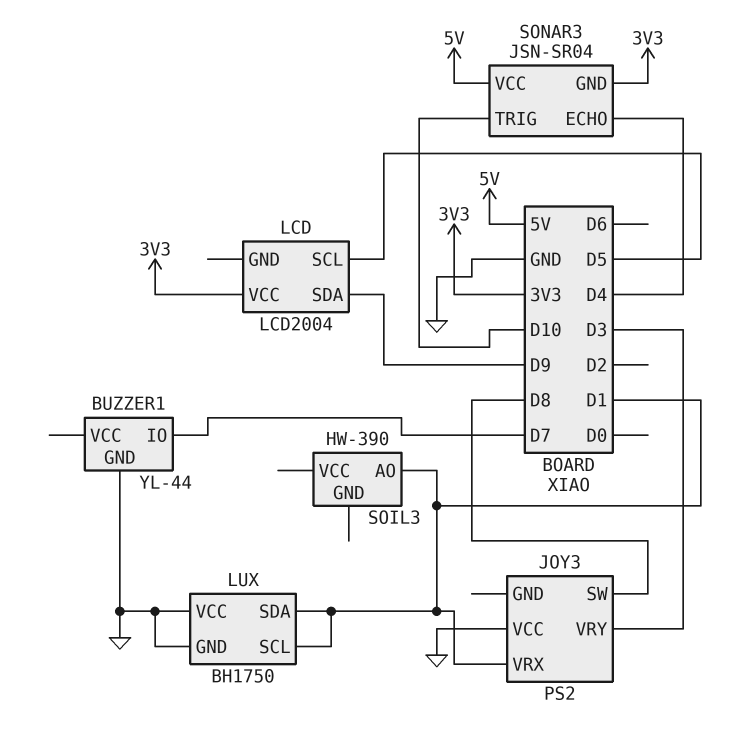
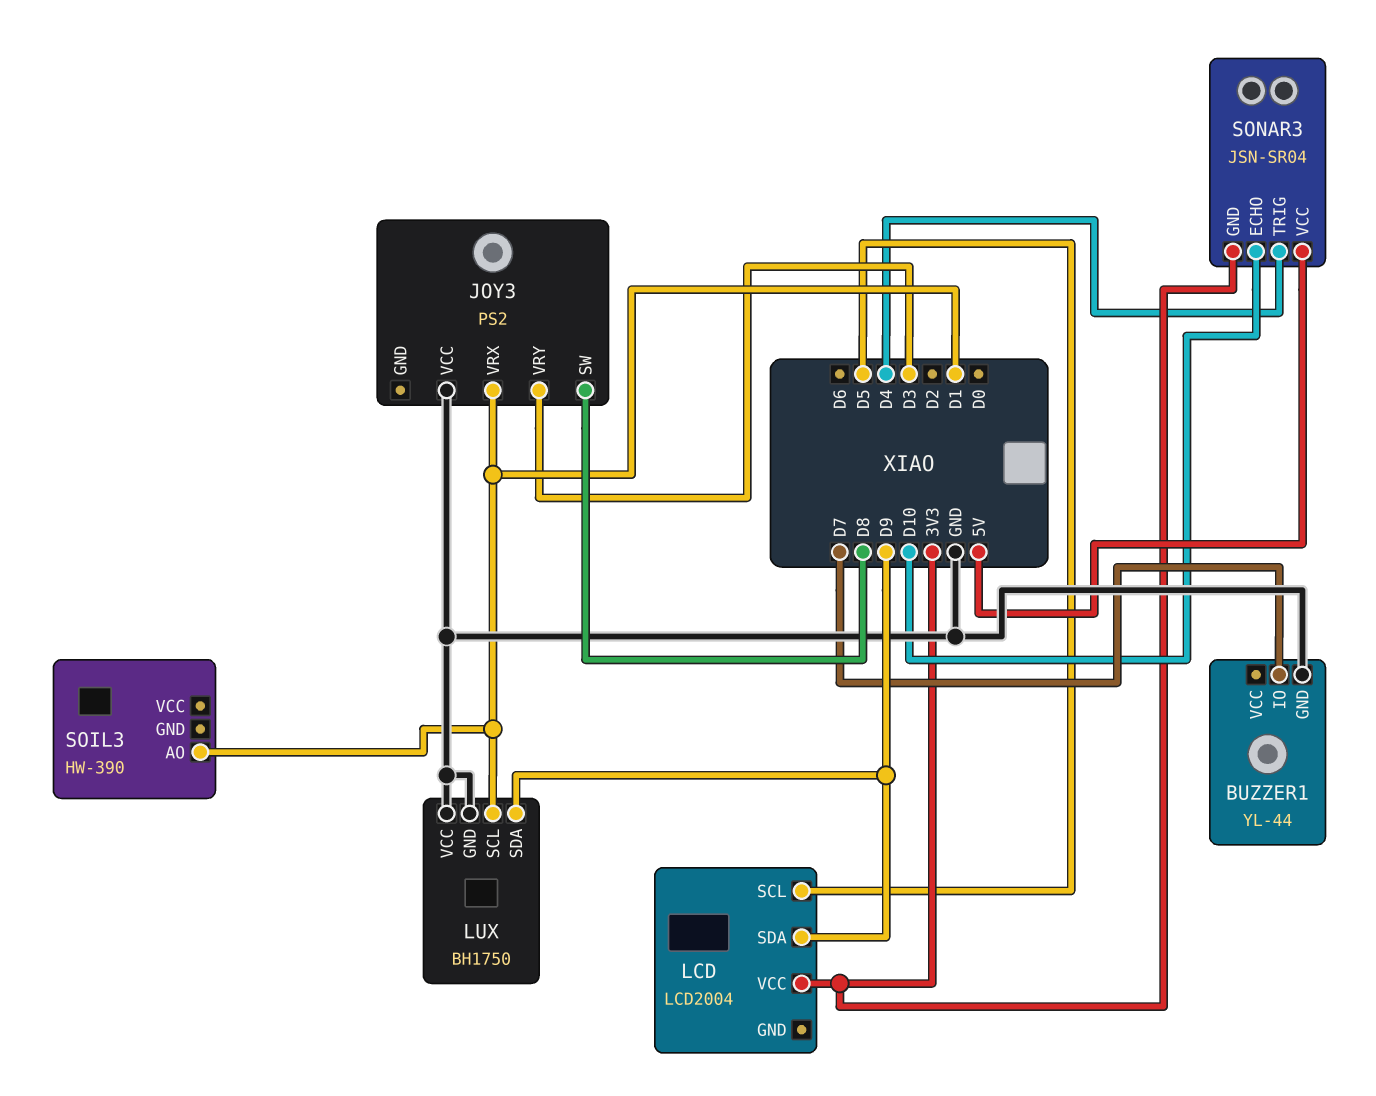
LUX pin SDA: D1 -> D9
SONAR3 pin ECHO: D4 -> D10
SONAR3 pin TRIG: D10 -> D4

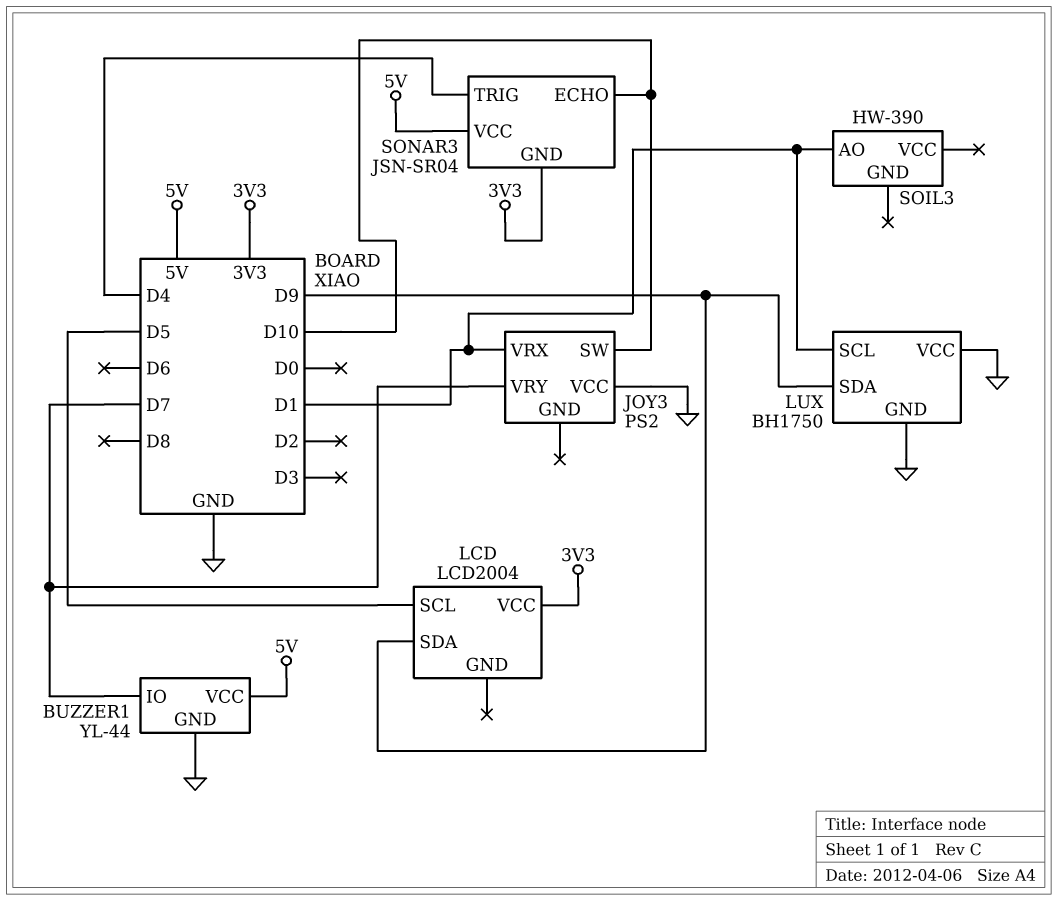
BUZZER1 pin VCC: none -> 5V
JOY3 pin SW: D8 -> D10
JOY3 pin VRY: D3 -> D7

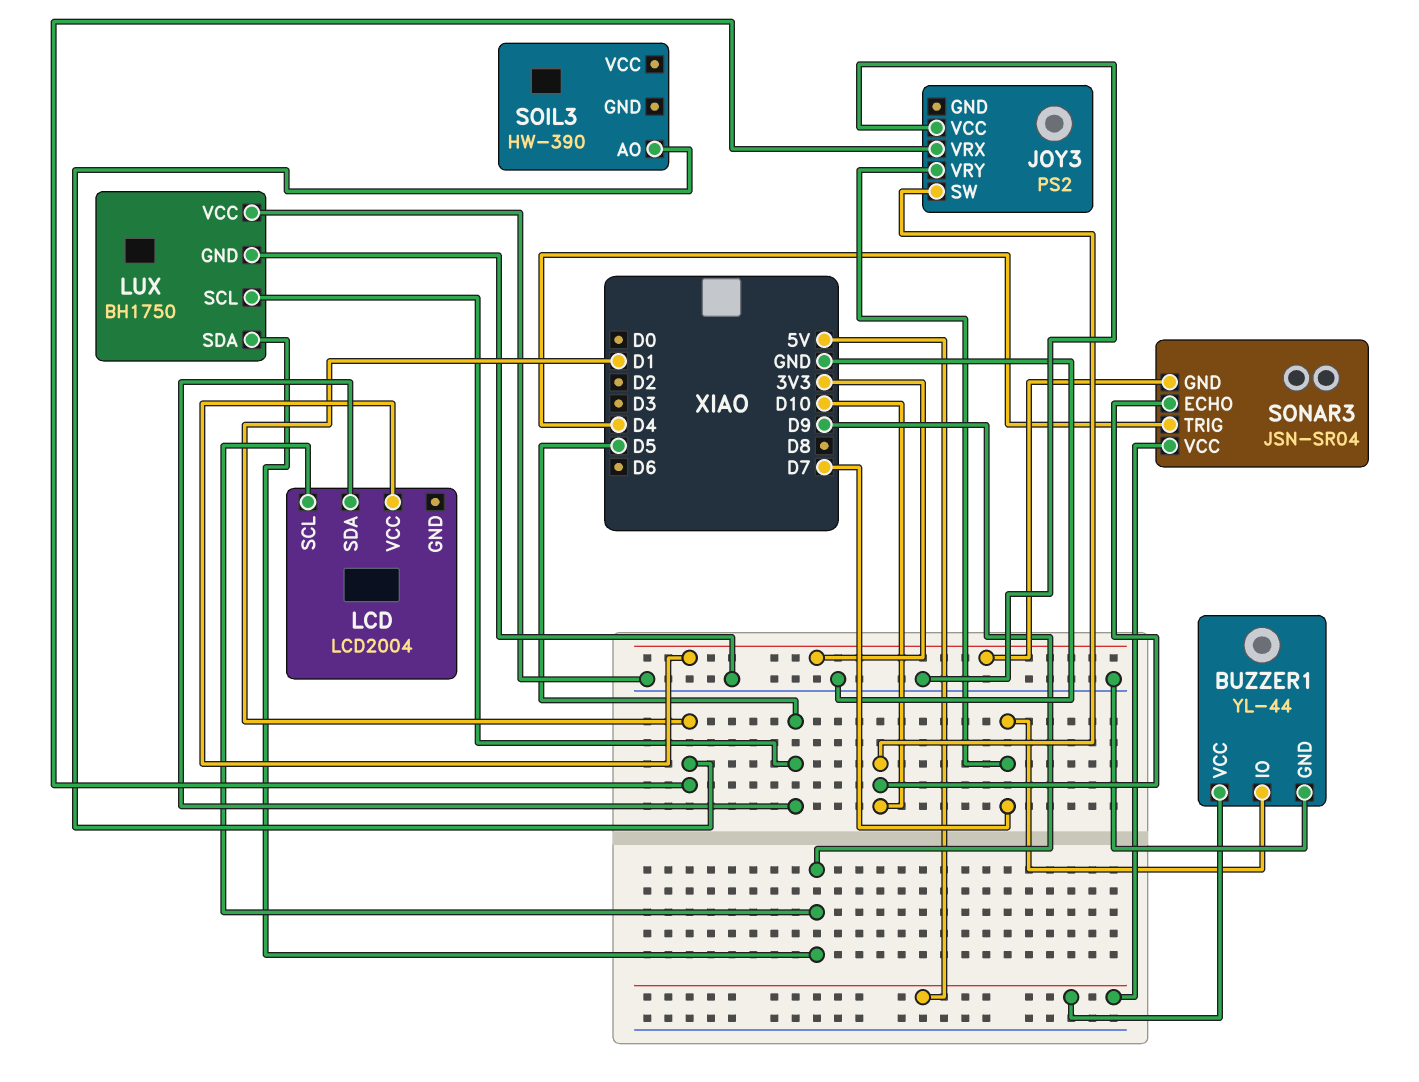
LCD pin SCL: D5 -> D9
LCD pin SDA: D9 -> D5
LUX pin SCL: D1 -> D5

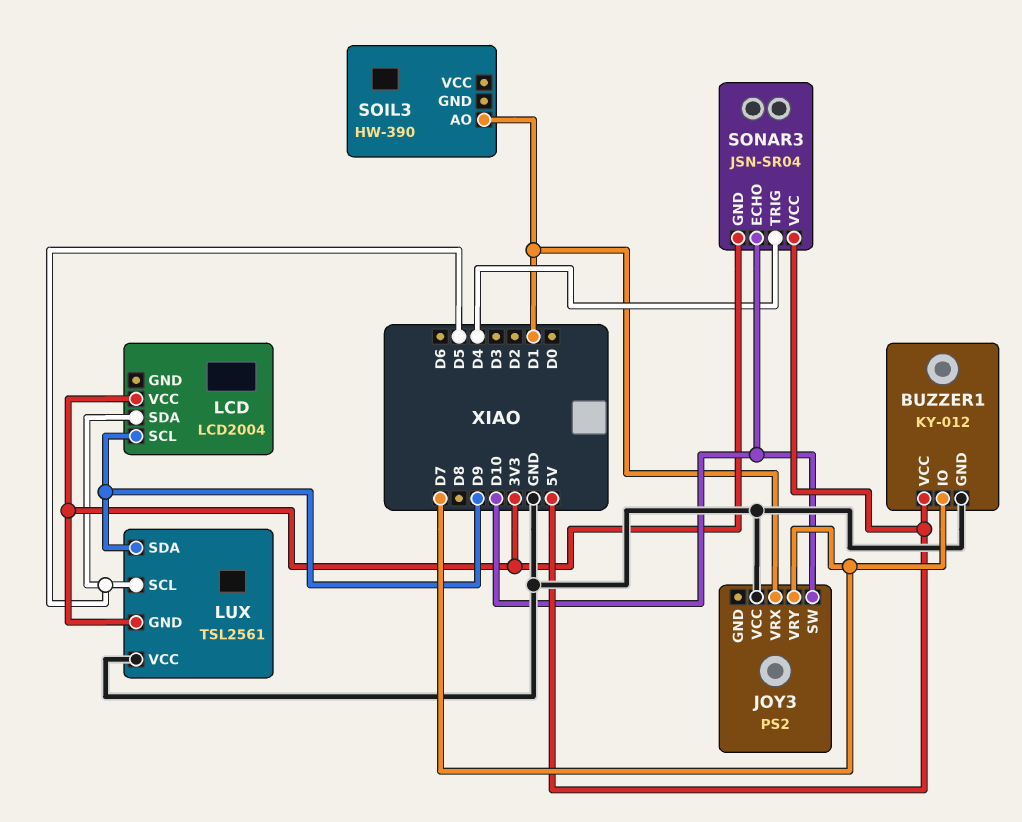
BUZZER1: YL-44 -> KY-012
LUX: BH1750 -> TSL2561
LUX pin GND: GND -> 3V3

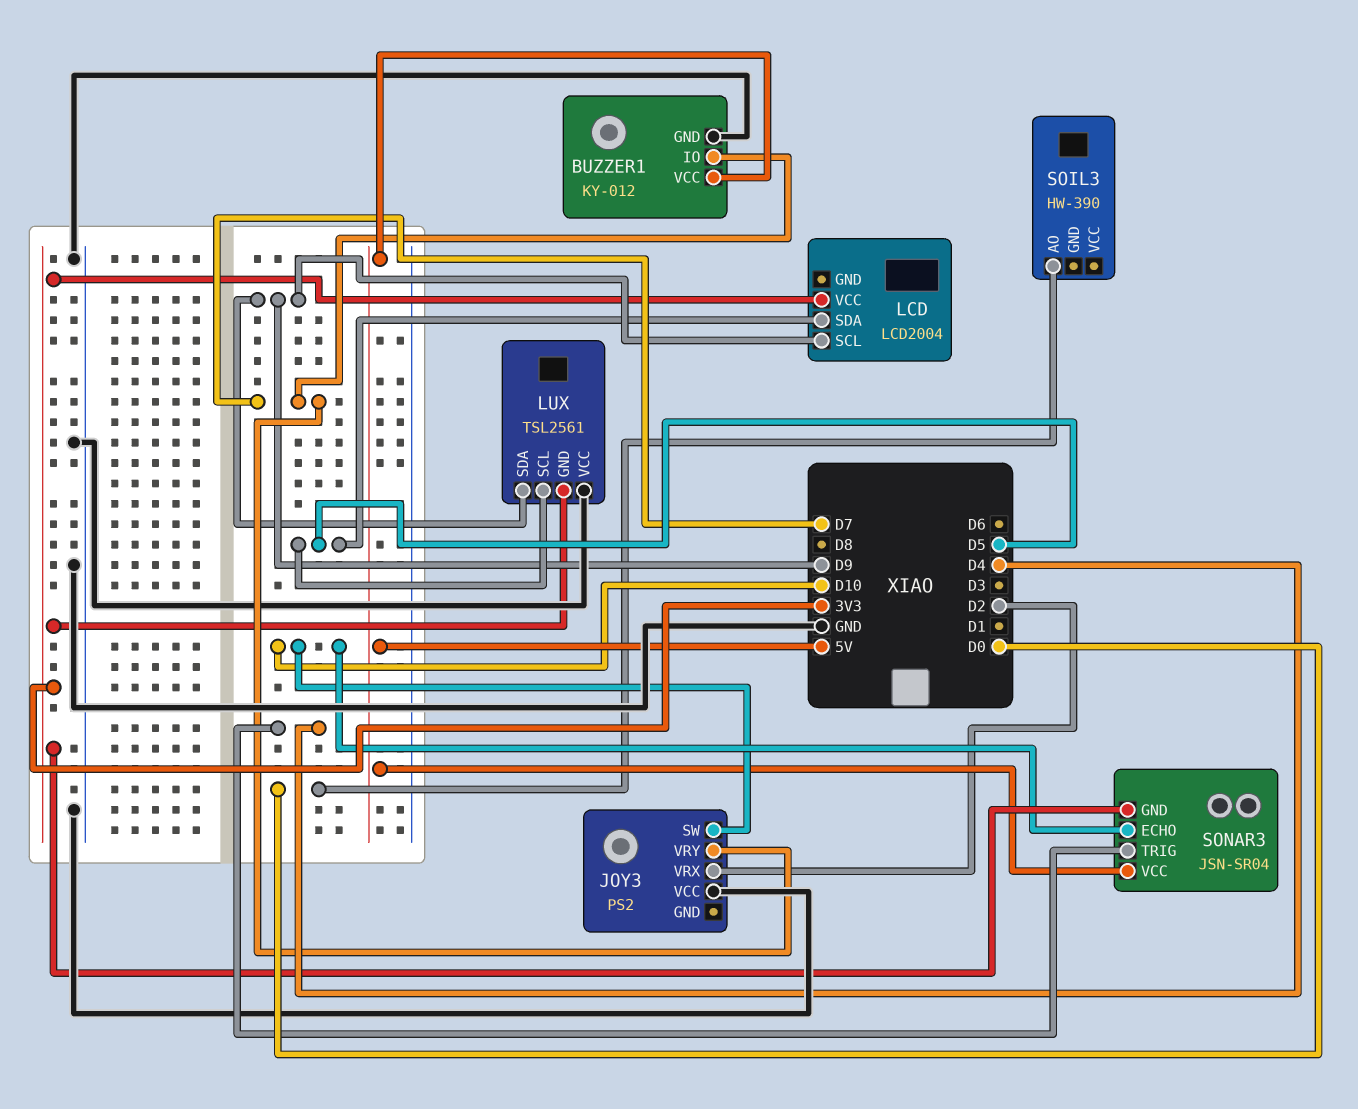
JOY3 pin VRX: D1 -> D2
SOIL3 pin AO: D1 -> D0

